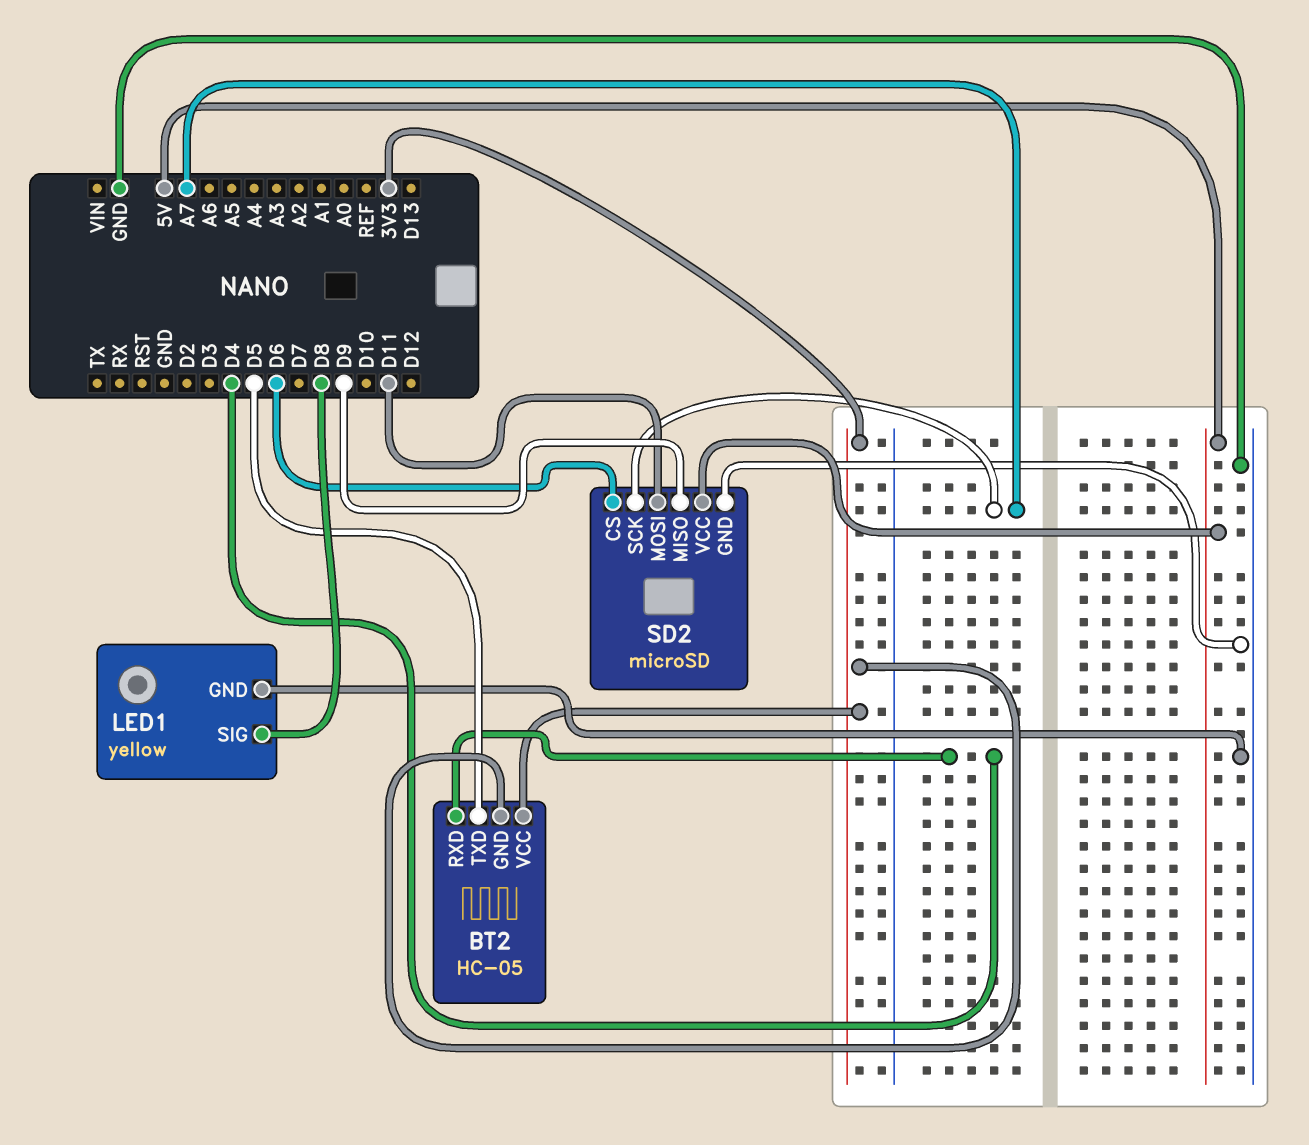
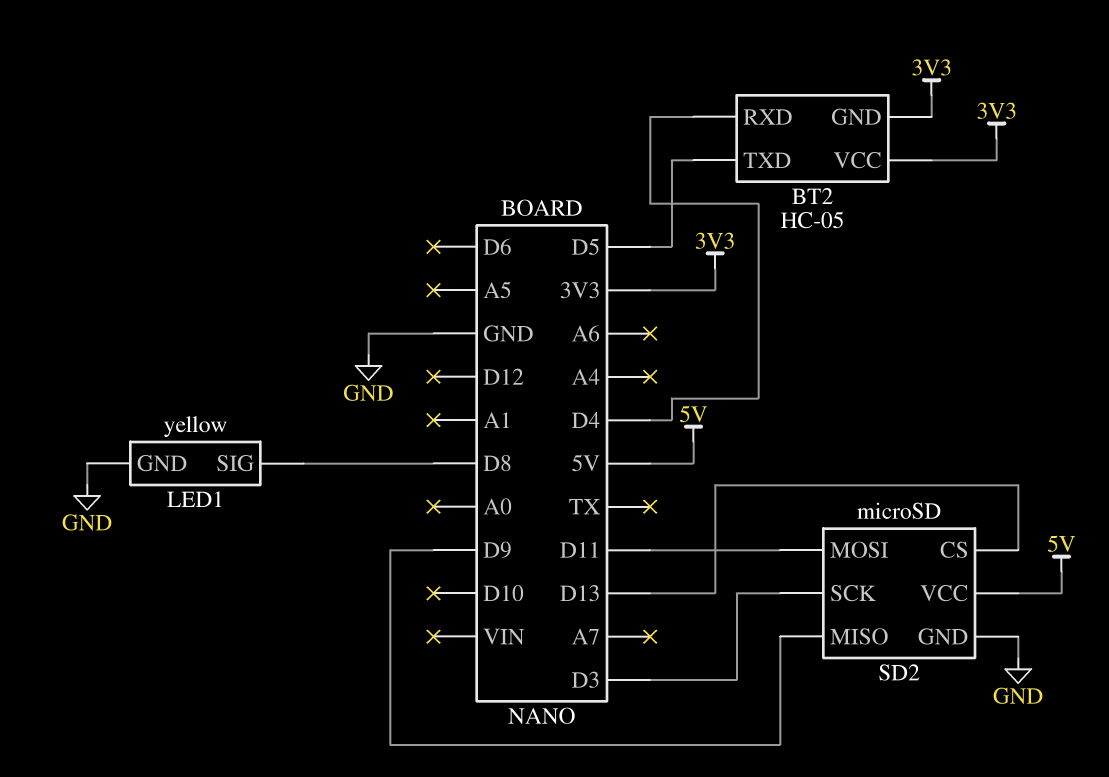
SD2 pin CS: D6 -> D13
SD2 pin SCK: A7 -> D3

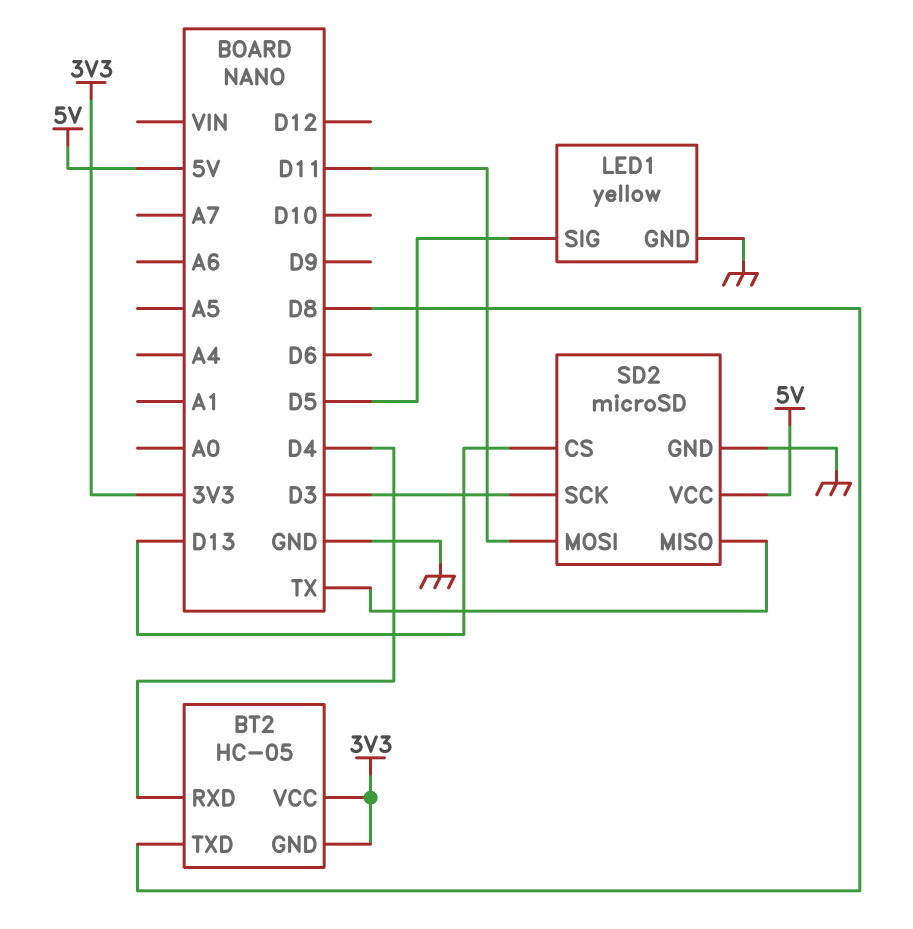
BT2 pin TXD: D5 -> D8
LED1 pin SIG: D8 -> D5
SD2 pin MISO: D9 -> TX

